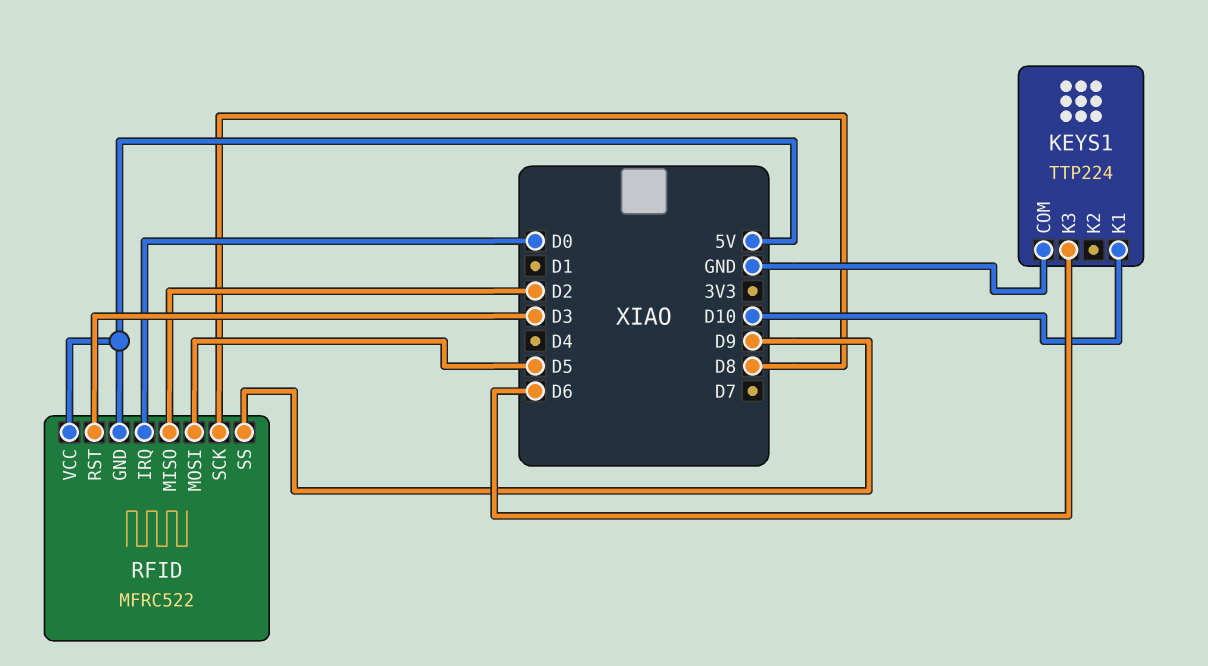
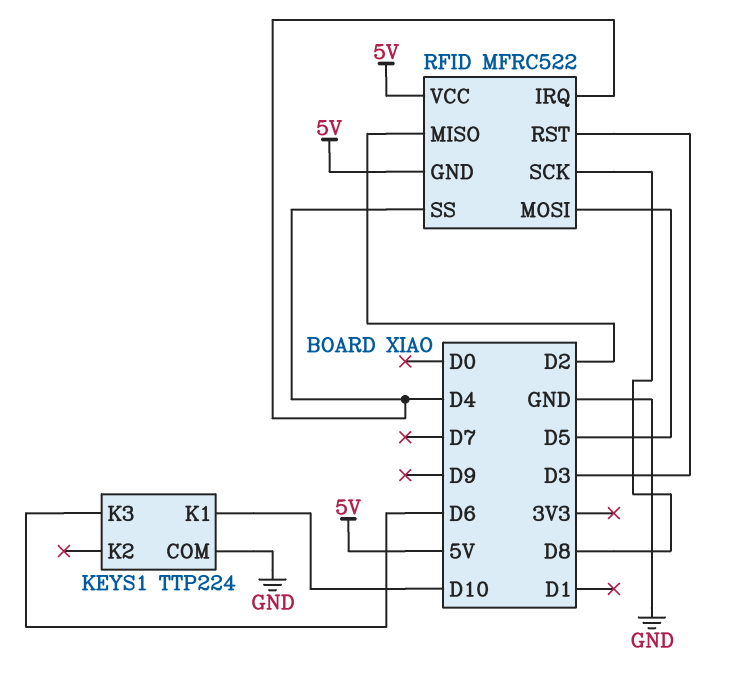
RFID pin IRQ: D0 -> D4
RFID pin SS: D9 -> D4

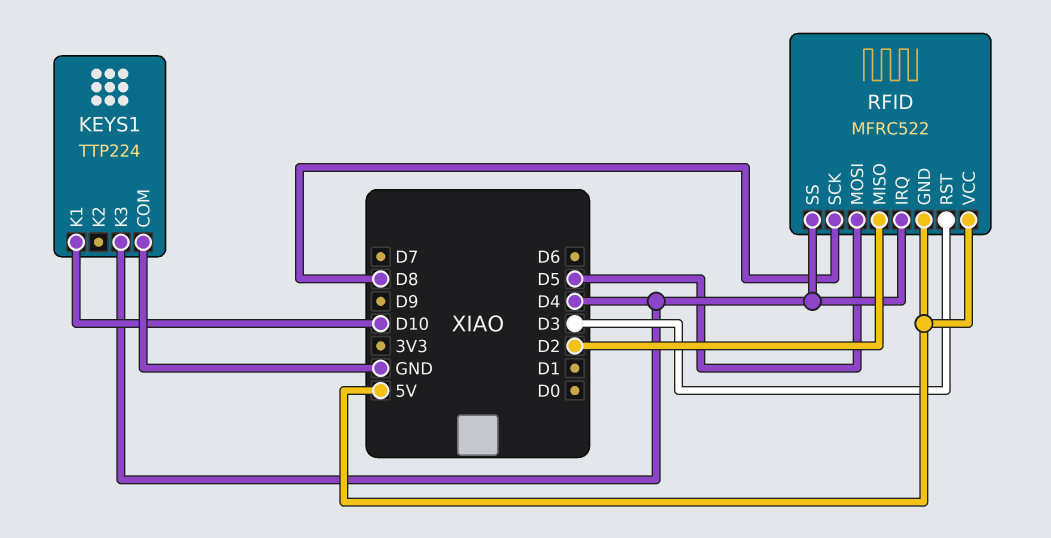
KEYS1 pin K3: D6 -> D4

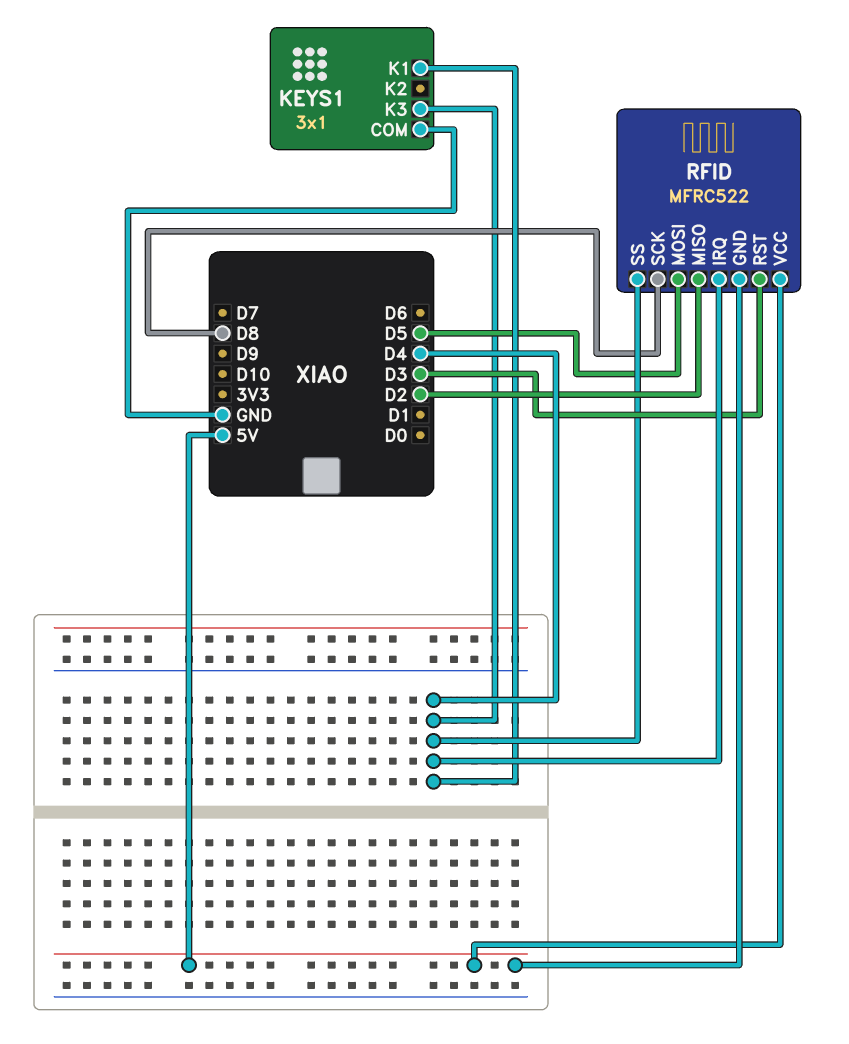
KEYS1: TTP224 -> 3x1
KEYS1 pin K1: D10 -> D4

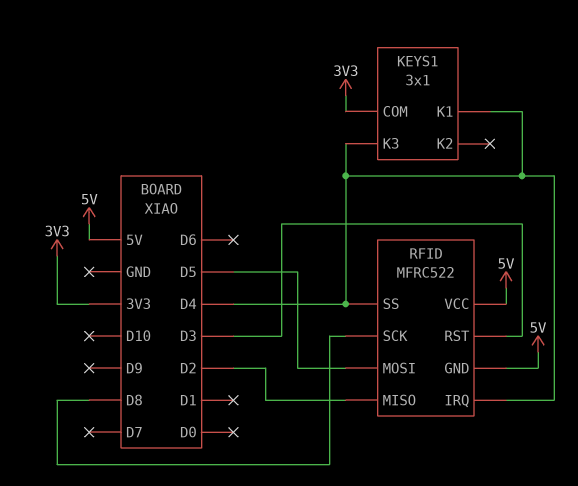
KEYS1 pin COM: GND -> 3V3

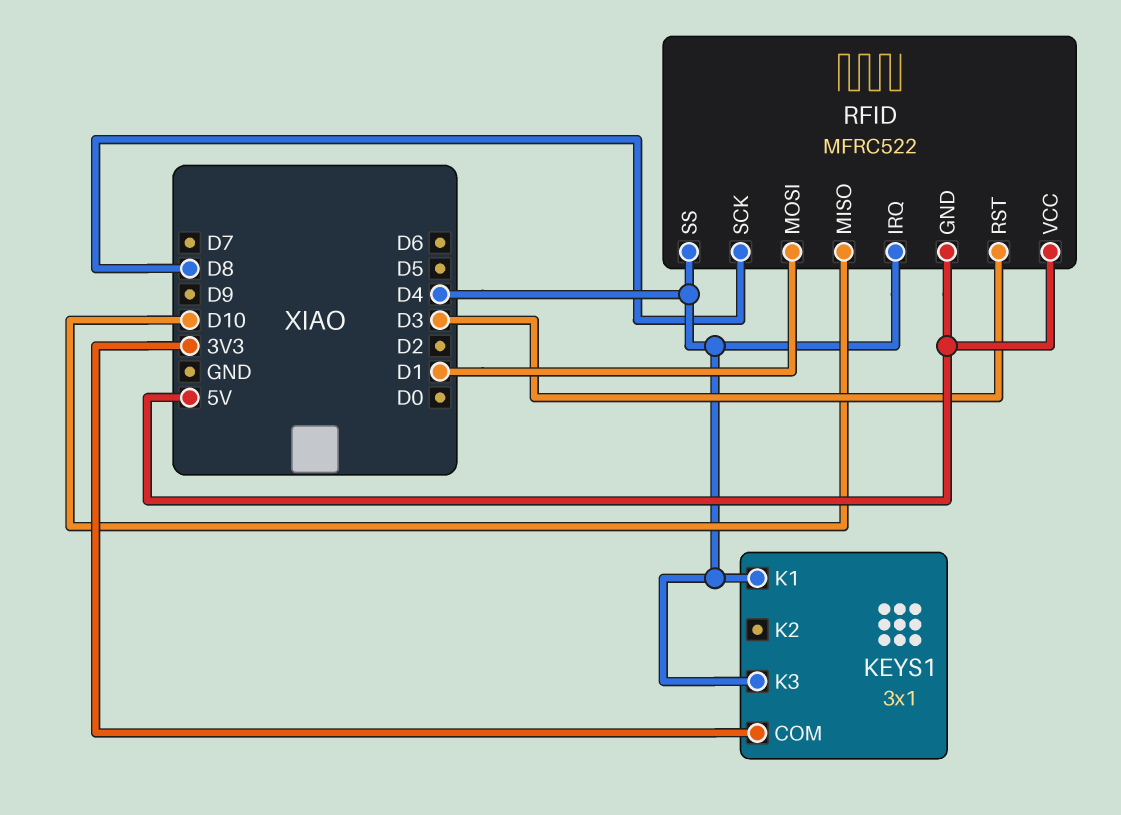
RFID pin MISO: D2 -> D10
RFID pin MOSI: D5 -> D1

